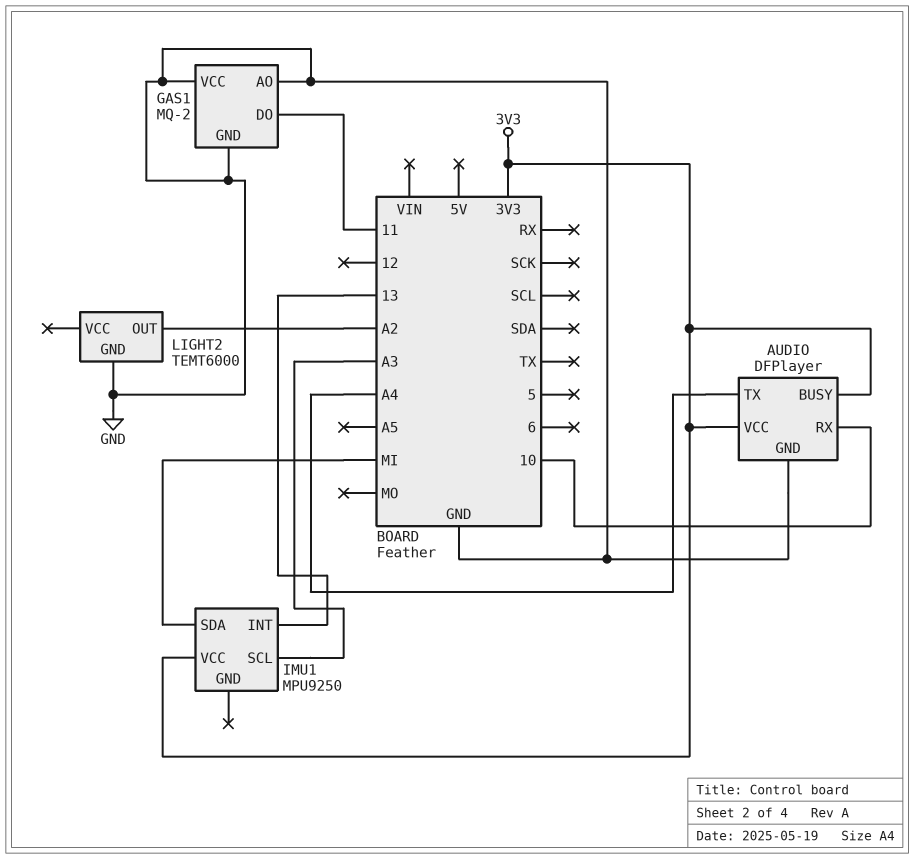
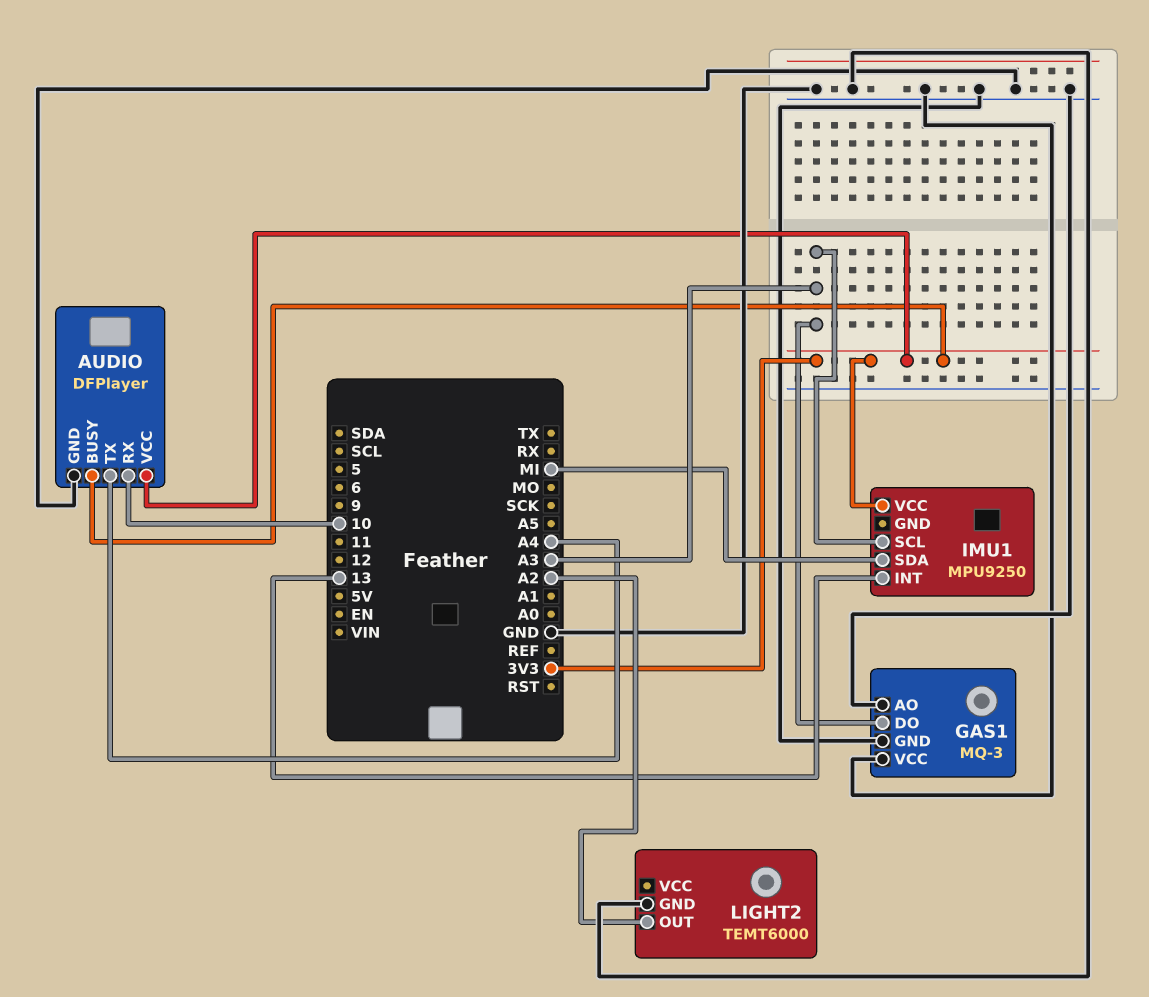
GAS1: MQ-2 -> MQ-3
GAS1 pin DO: 11 -> A3

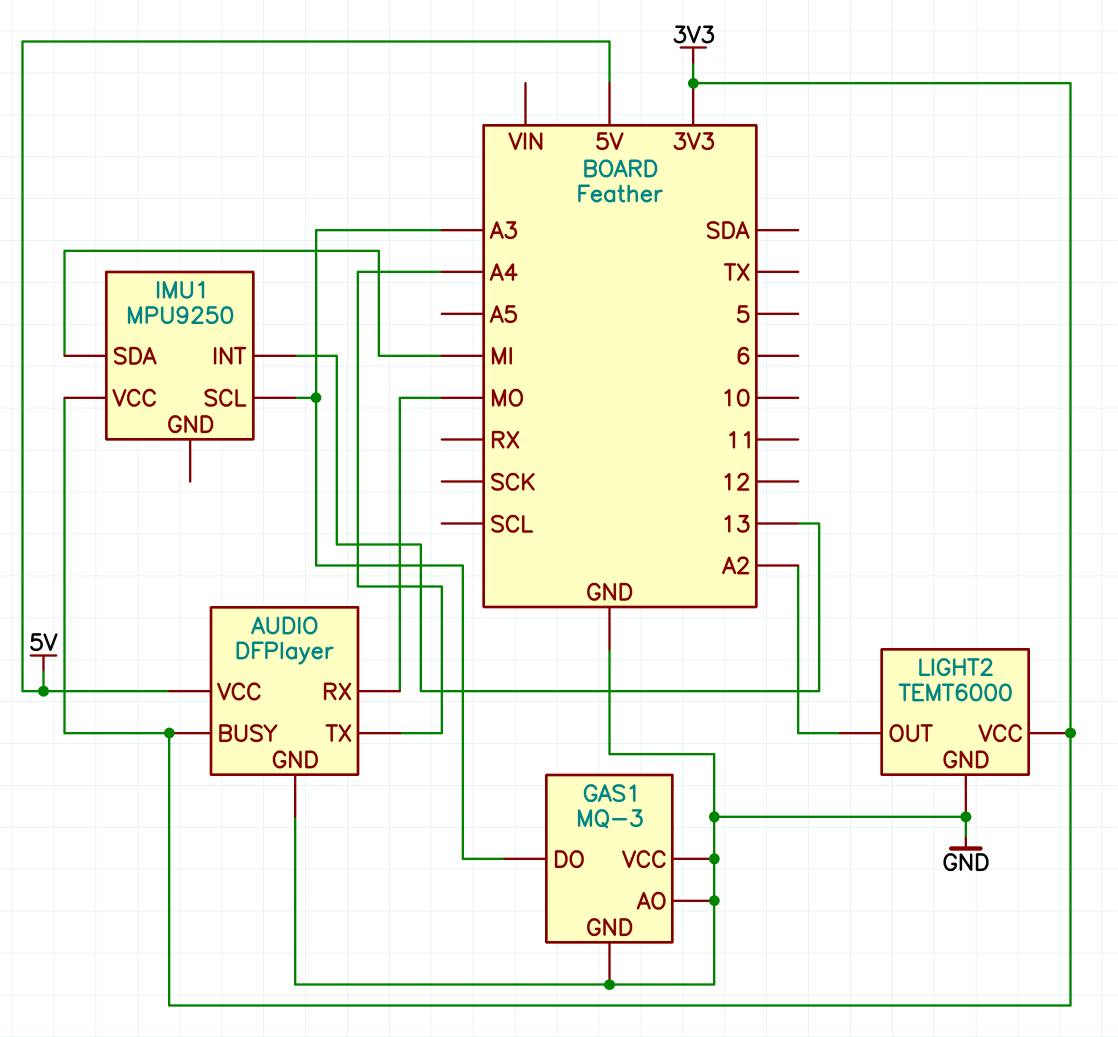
AUDIO pin RX: 10 -> MO
AUDIO pin VCC: 3V3 -> 5V
LIGHT2 pin VCC: none -> 3V3

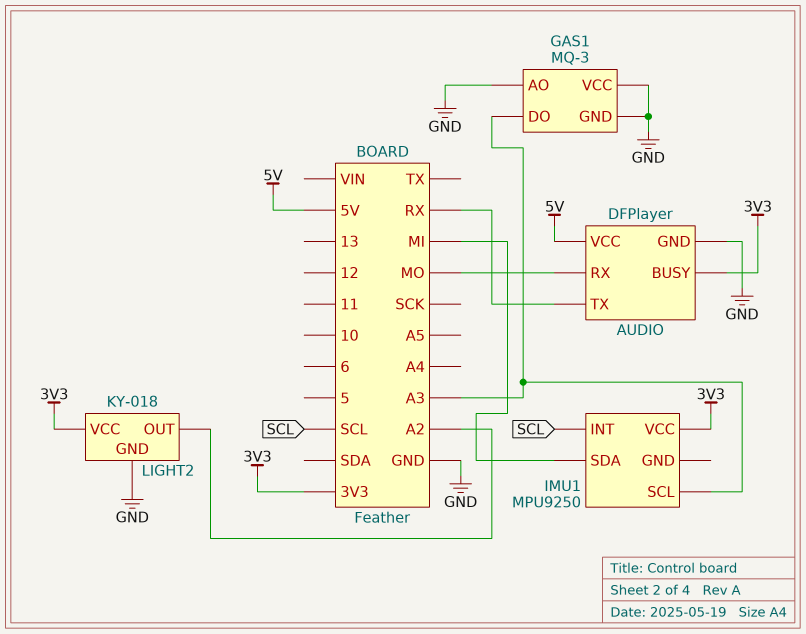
AUDIO pin TX: A4 -> RX
IMU1 pin INT: 13 -> SCL
LIGHT2: TEMT6000 -> KY-018

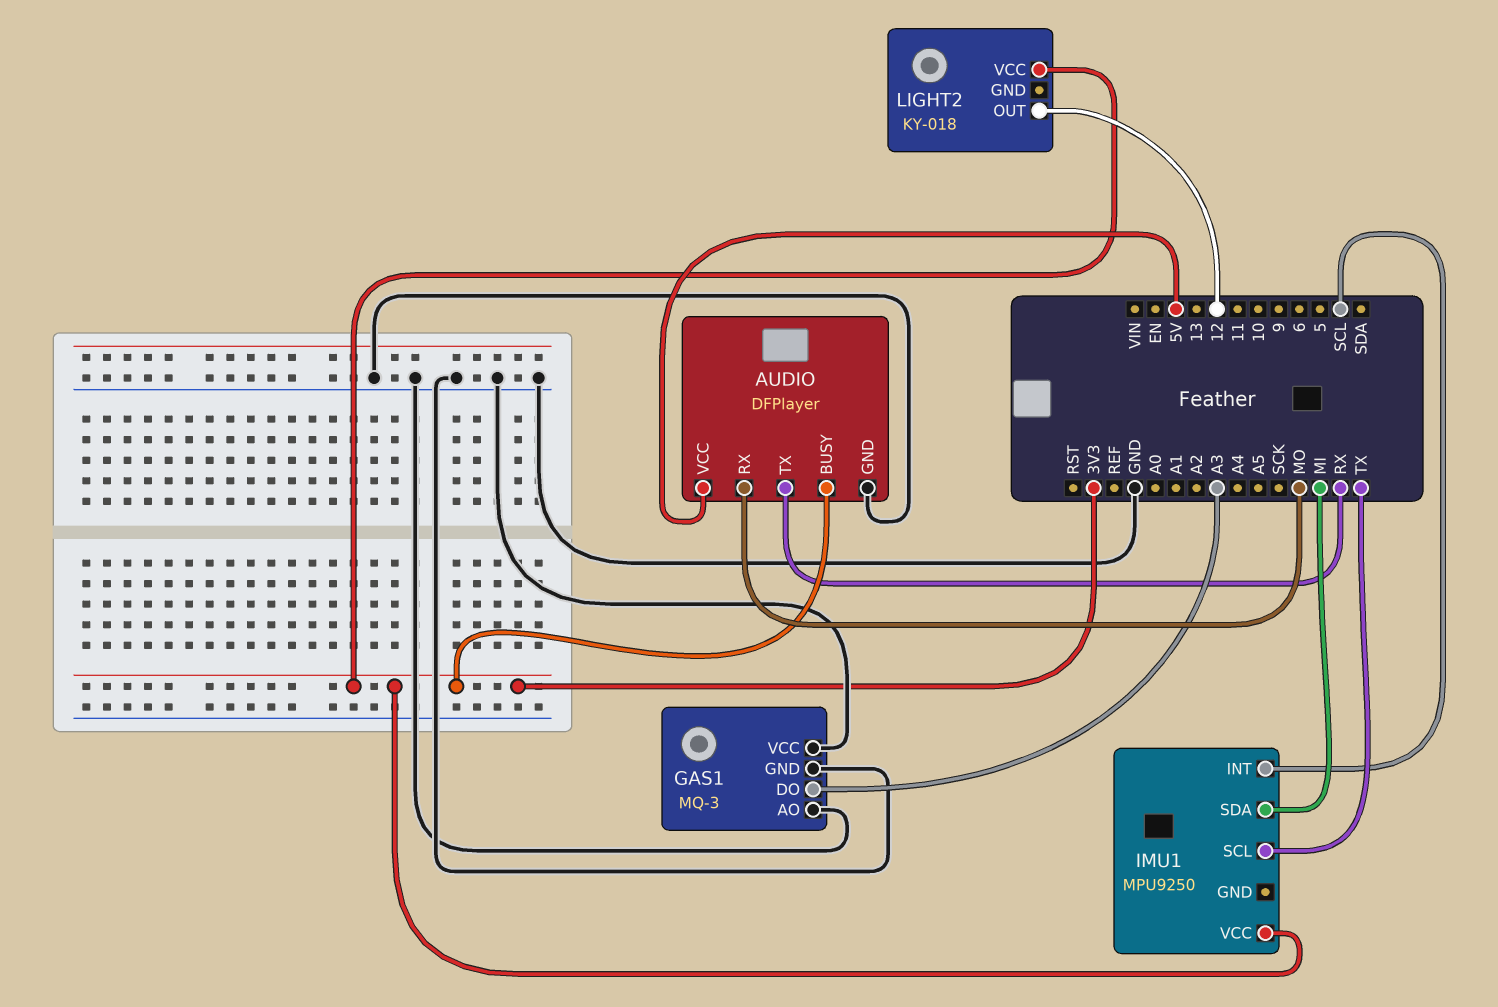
IMU1 pin SCL: A3 -> TX
LIGHT2 pin GND: GND -> none
LIGHT2 pin OUT: A2 -> 12

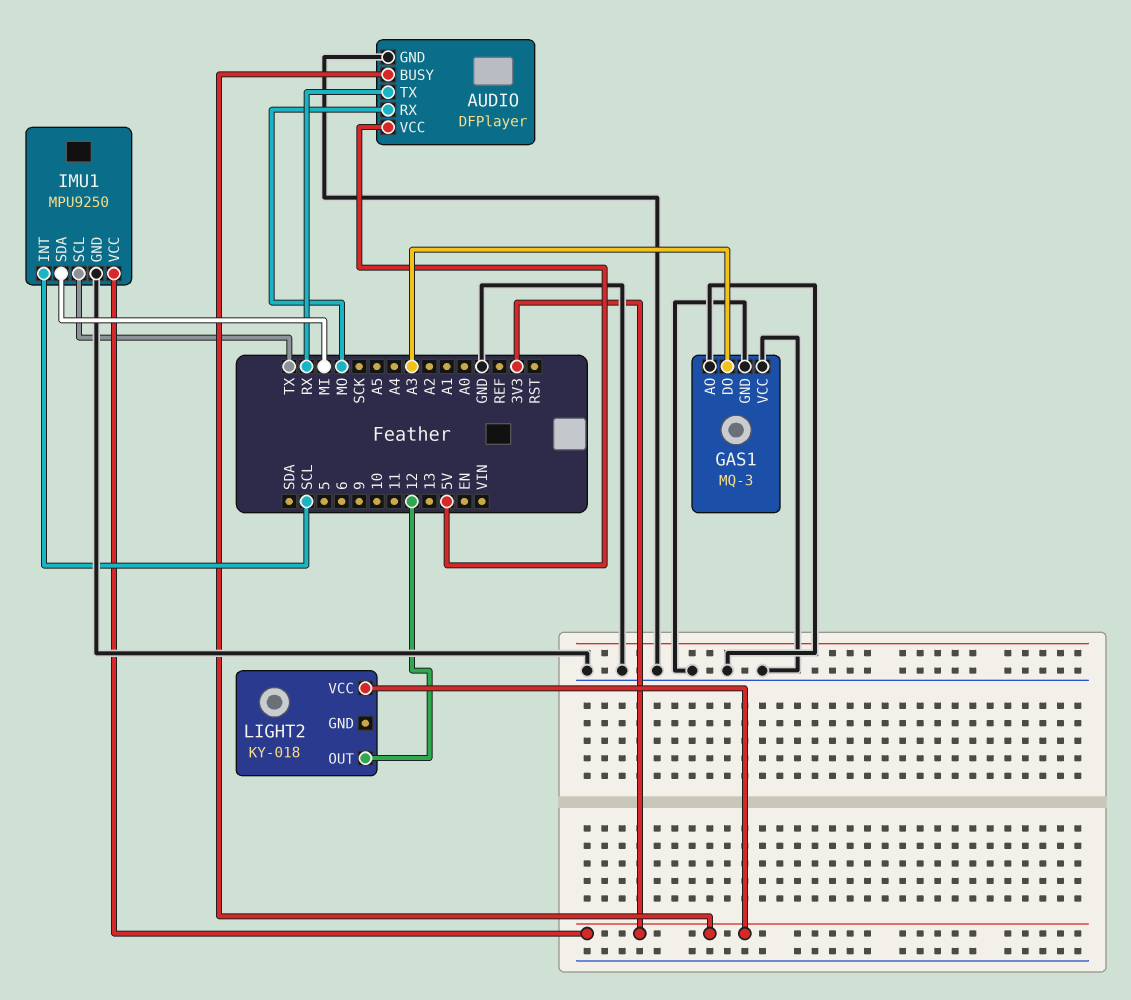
IMU1 pin GND: none -> GND

